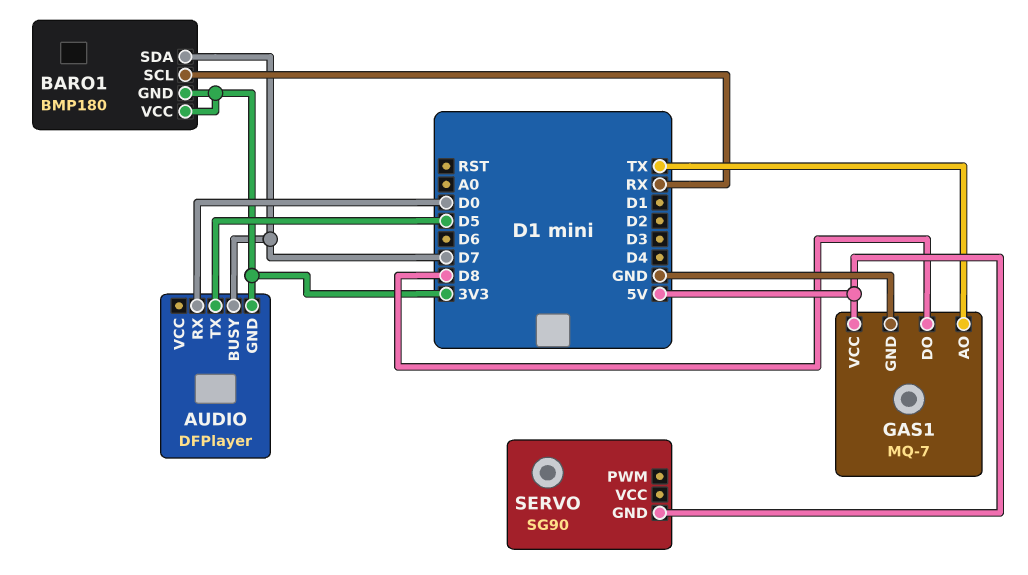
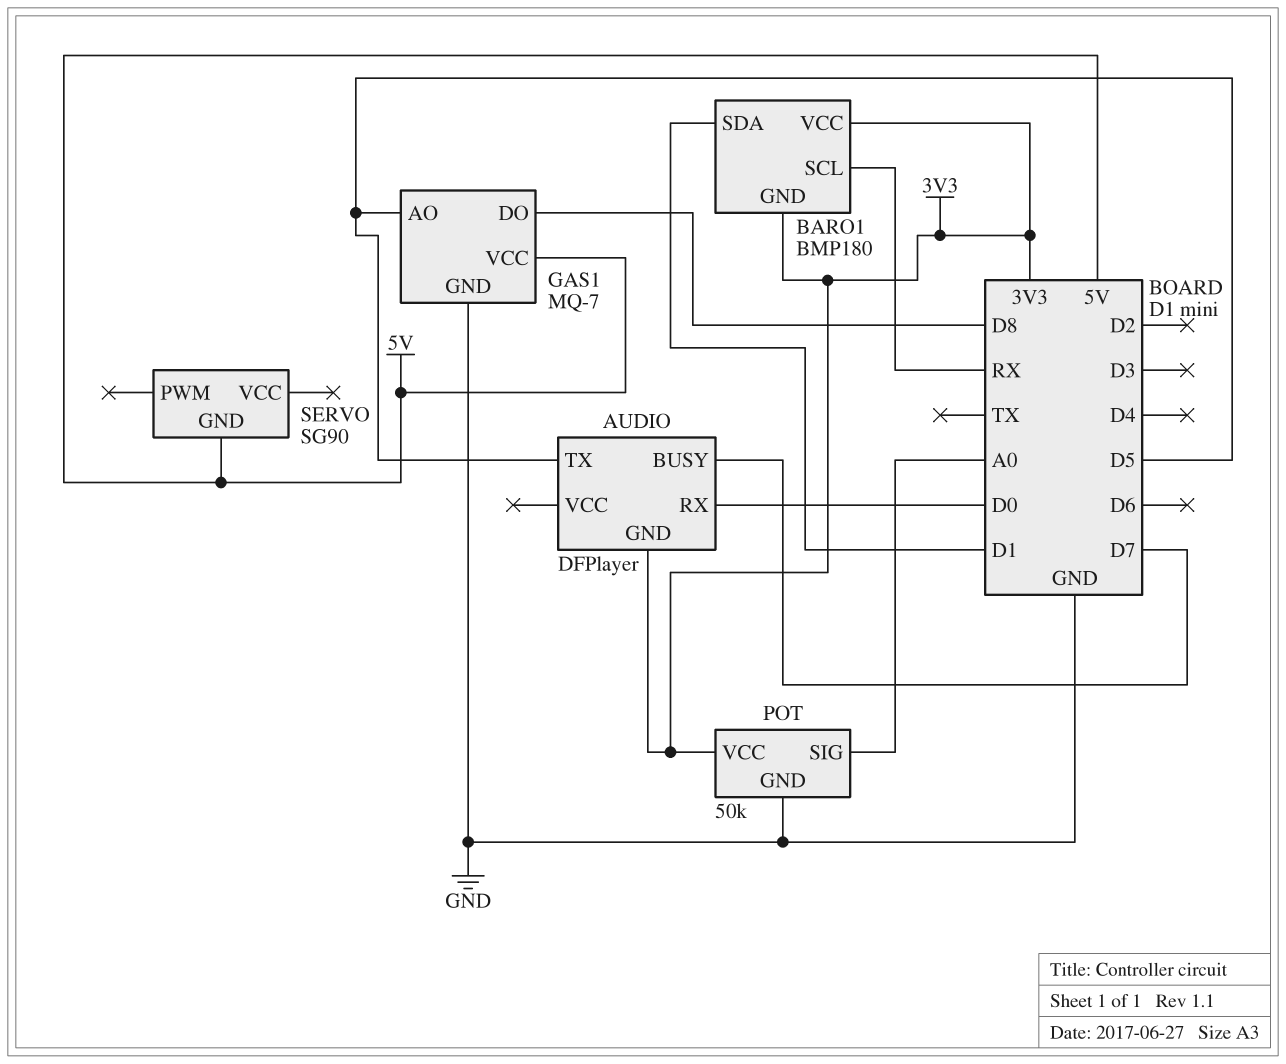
BARO1 pin SDA: D7 -> D1
GAS1 pin AO: TX -> D5
POT: none -> 50k
POT pin GND: none -> GND
POT pin SIG: none -> A0
POT pin VCC: none -> 3V3

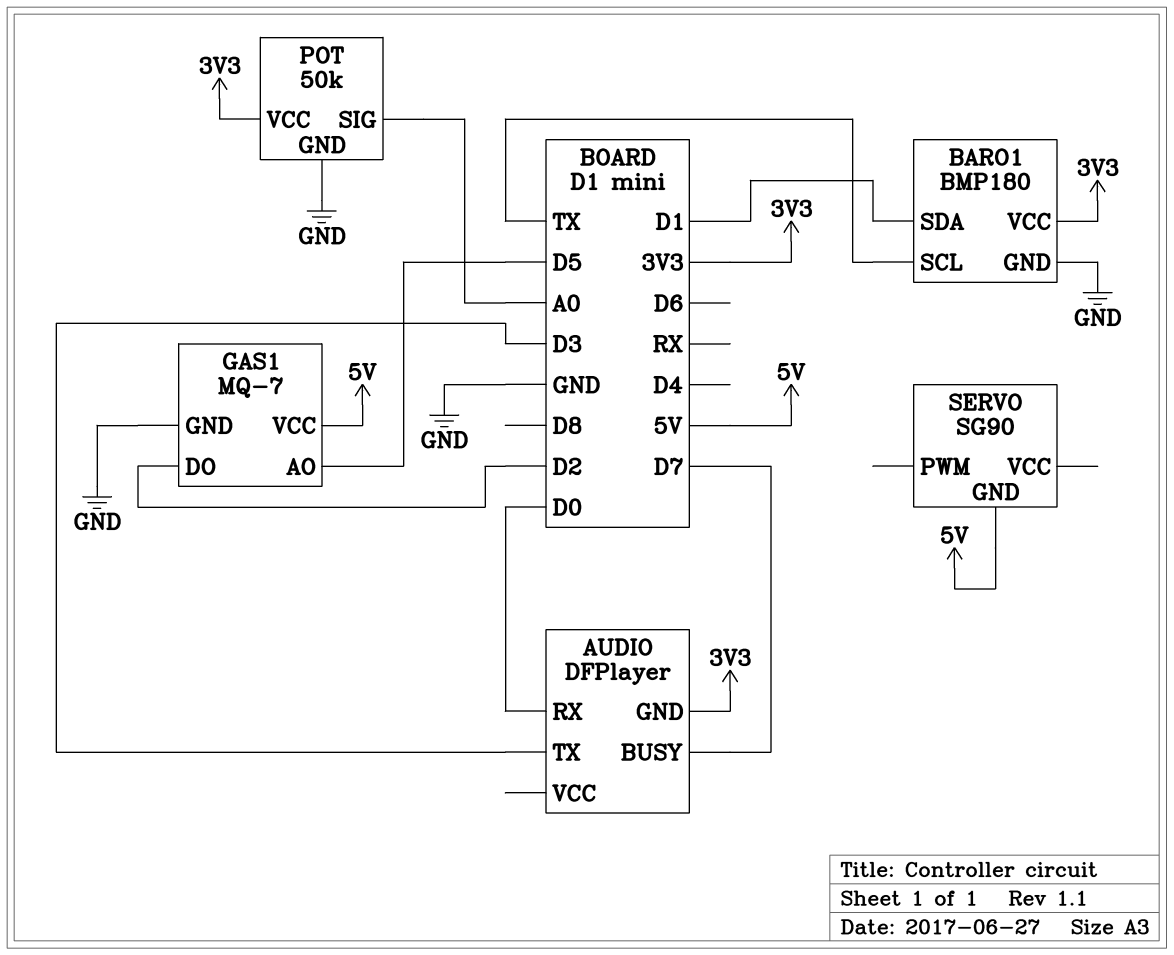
AUDIO pin TX: D5 -> D3
BARO1 pin GND: 3V3 -> GND
BARO1 pin SCL: RX -> TX
GAS1 pin DO: D8 -> D2

